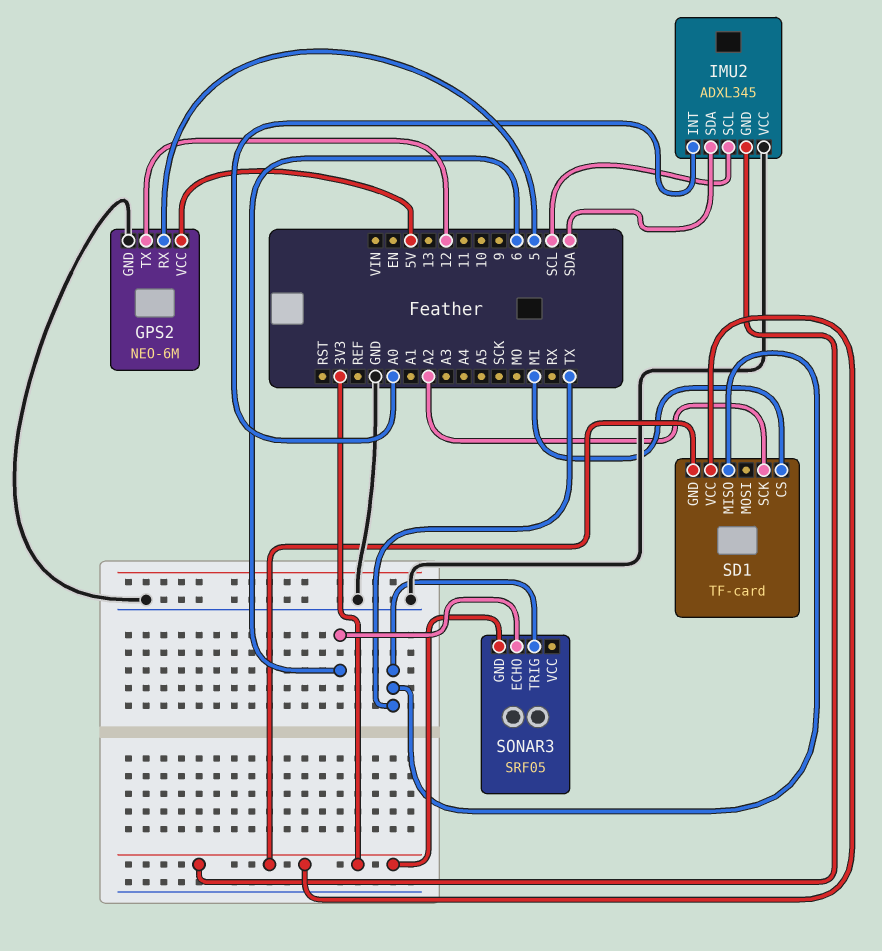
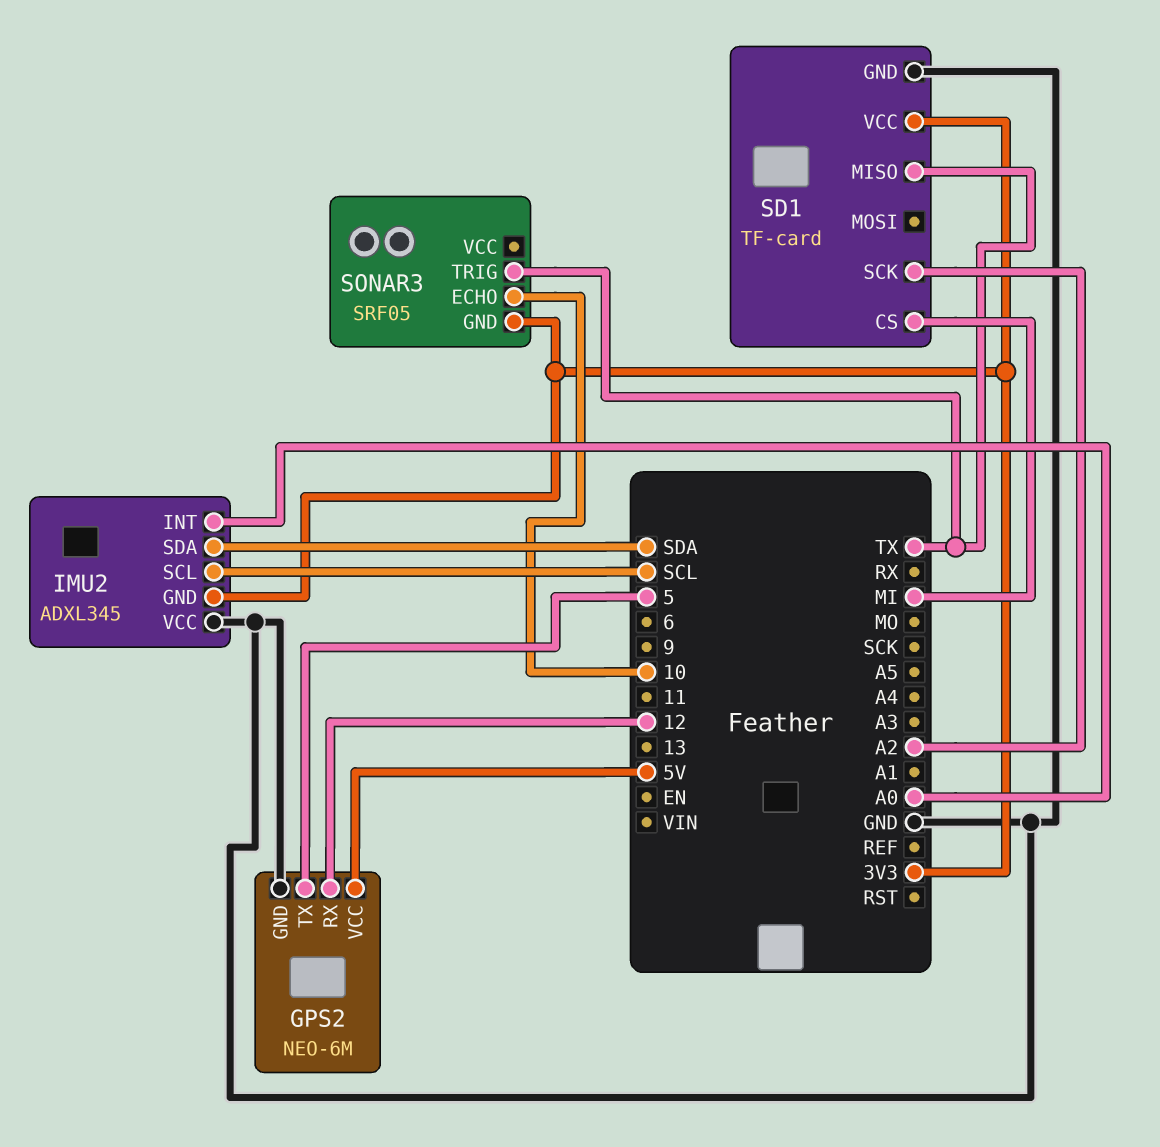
GPS2 pin RX: 5 -> 12
GPS2 pin TX: 12 -> 5
SD1 pin GND: 3V3 -> GND
SONAR3 pin ECHO: 6 -> 10

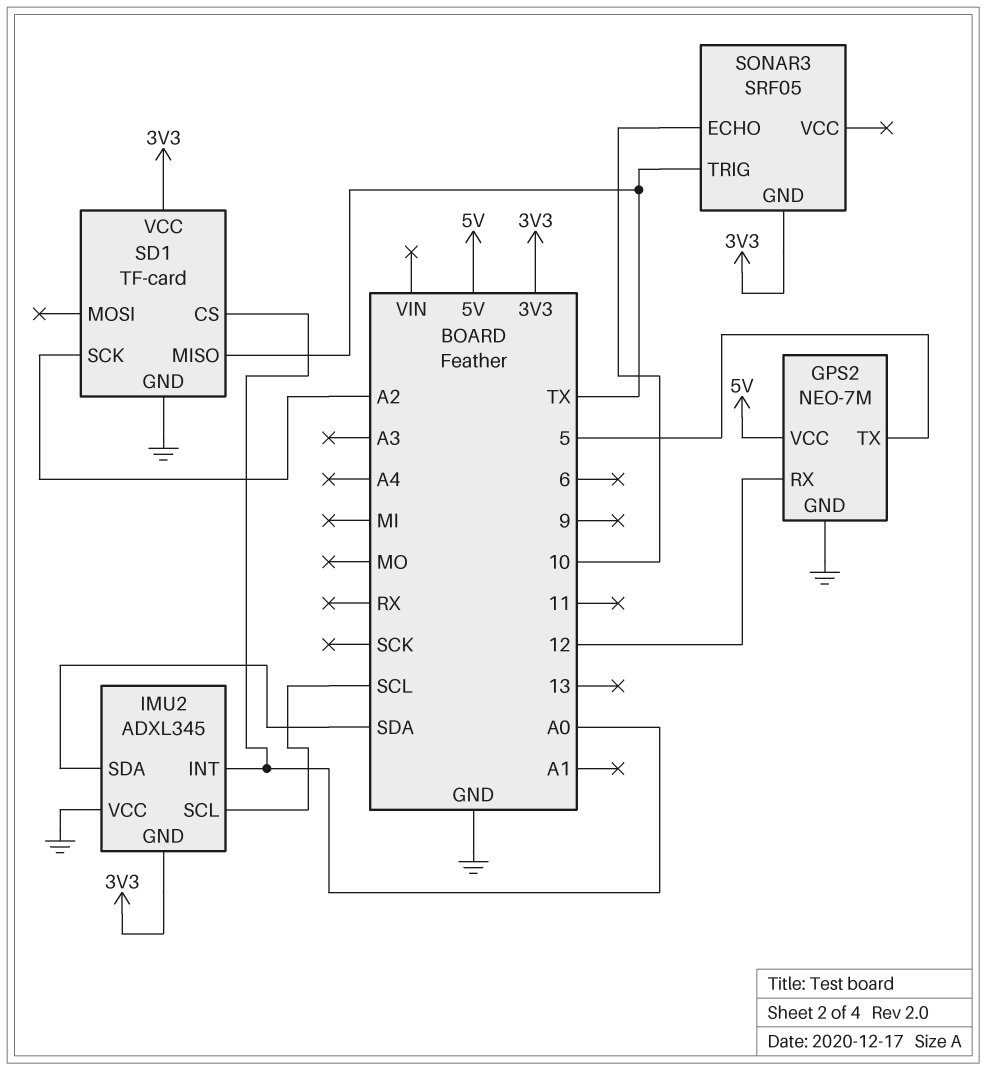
GPS2: NEO-6M -> NEO-7M
SD1 pin CS: MI -> A0

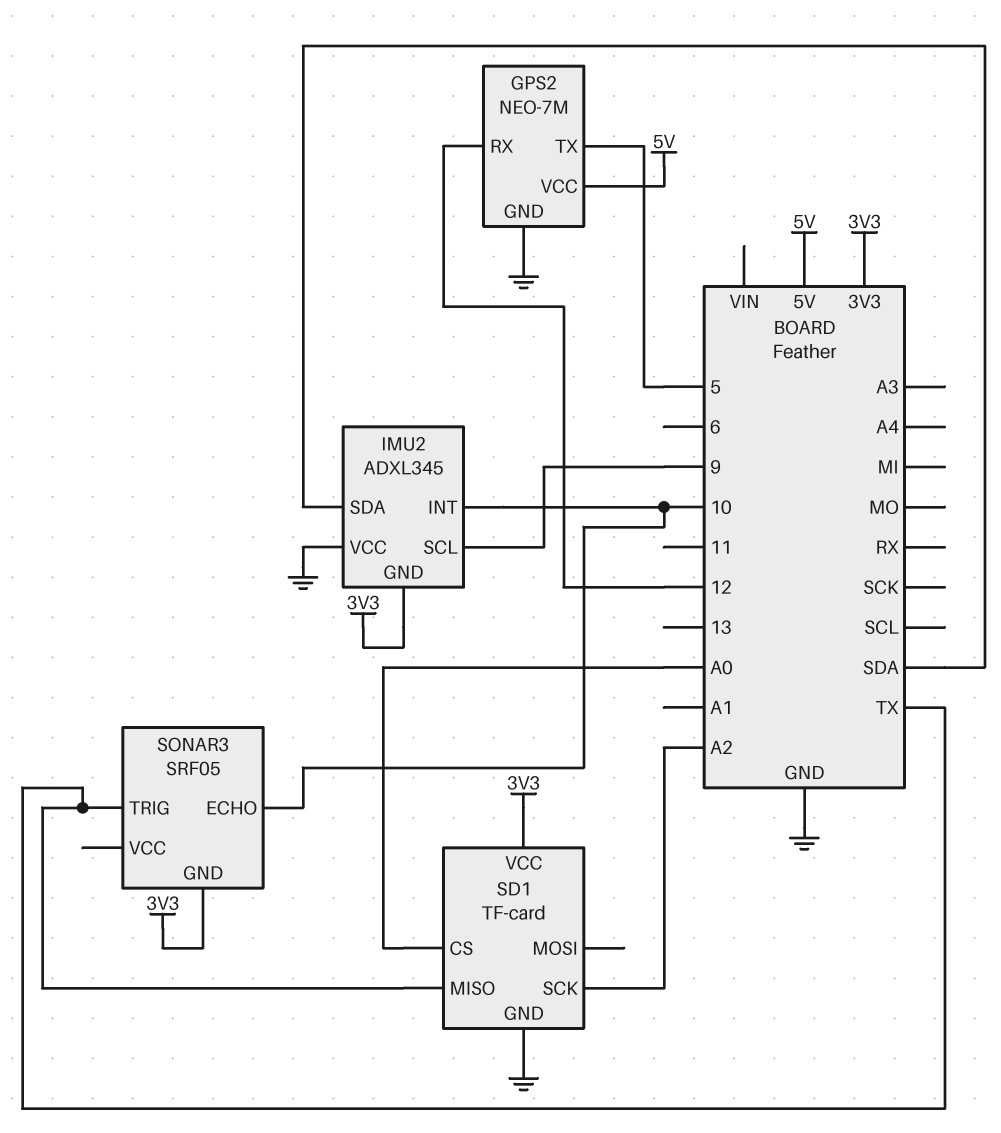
IMU2 pin INT: A0 -> 10
IMU2 pin SCL: SCL -> 9

